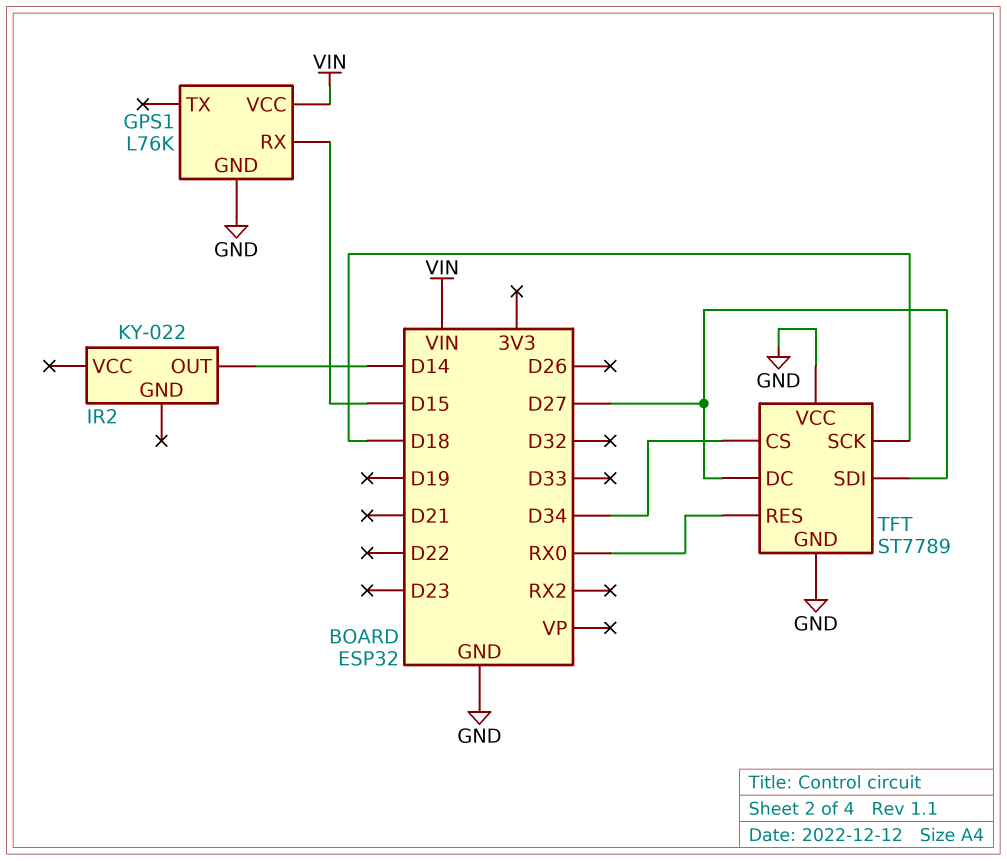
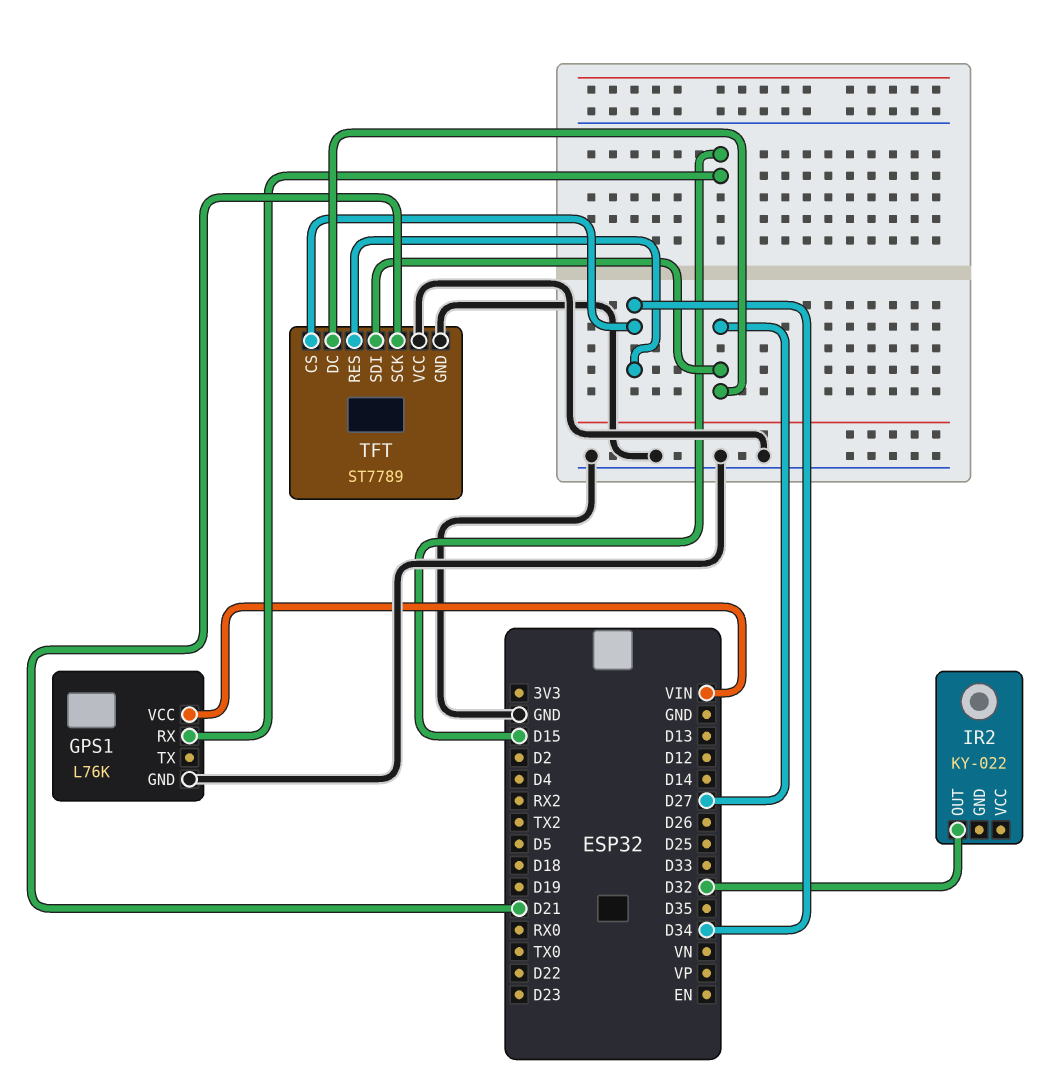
IR2 pin OUT: D14 -> D32
TFT pin RES: RX0 -> D34
TFT pin SCK: D18 -> D21

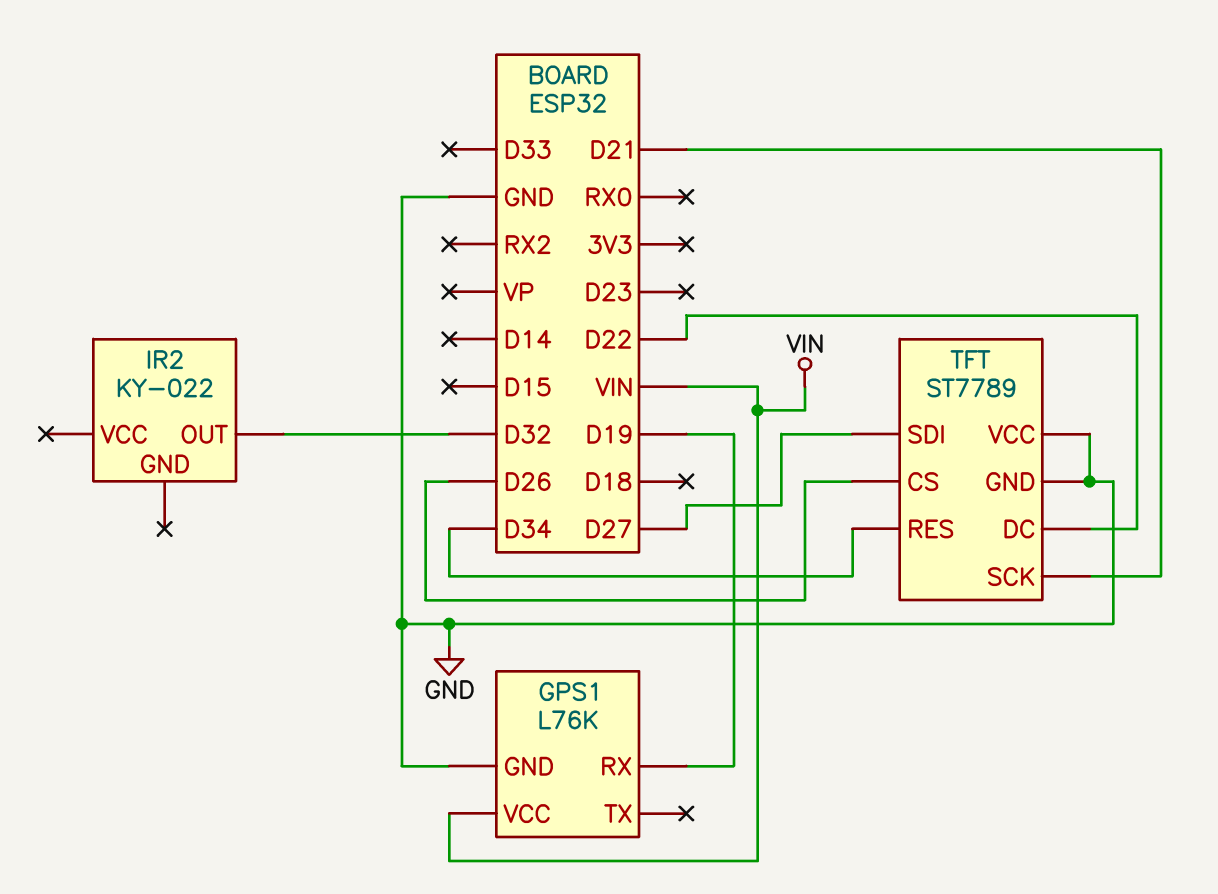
GPS1 pin RX: D15 -> D19
TFT pin CS: D34 -> D26
TFT pin DC: D27 -> D22

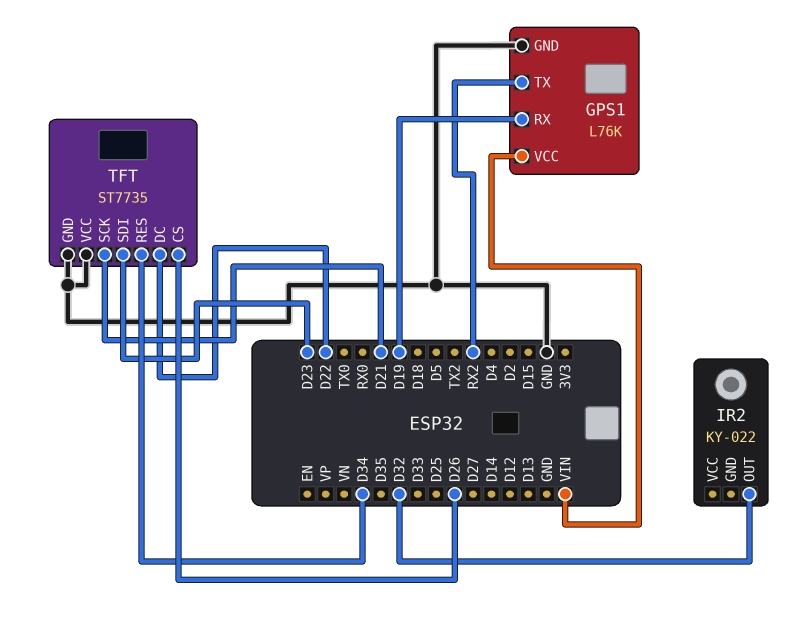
GPS1 pin TX: none -> RX2
TFT: ST7789 -> ST7735
TFT pin SDI: D27 -> D23

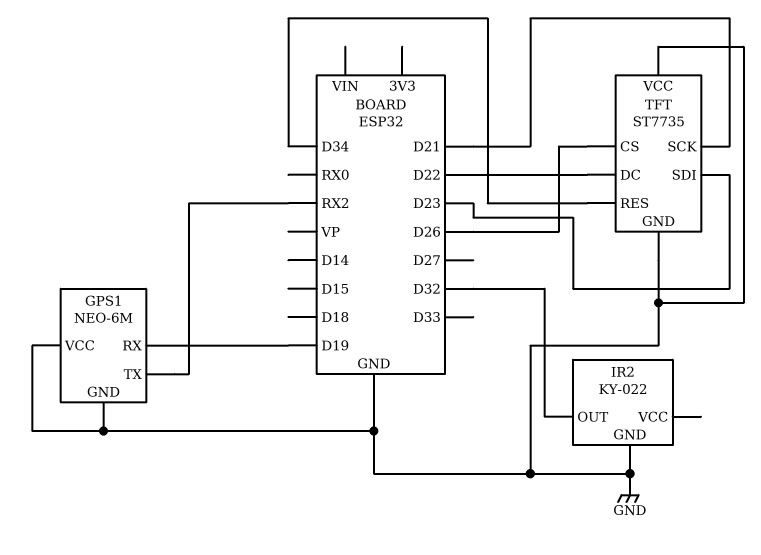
GPS1: L76K -> NEO-6M
GPS1 pin VCC: VIN -> GND
IR2 pin GND: none -> GND

